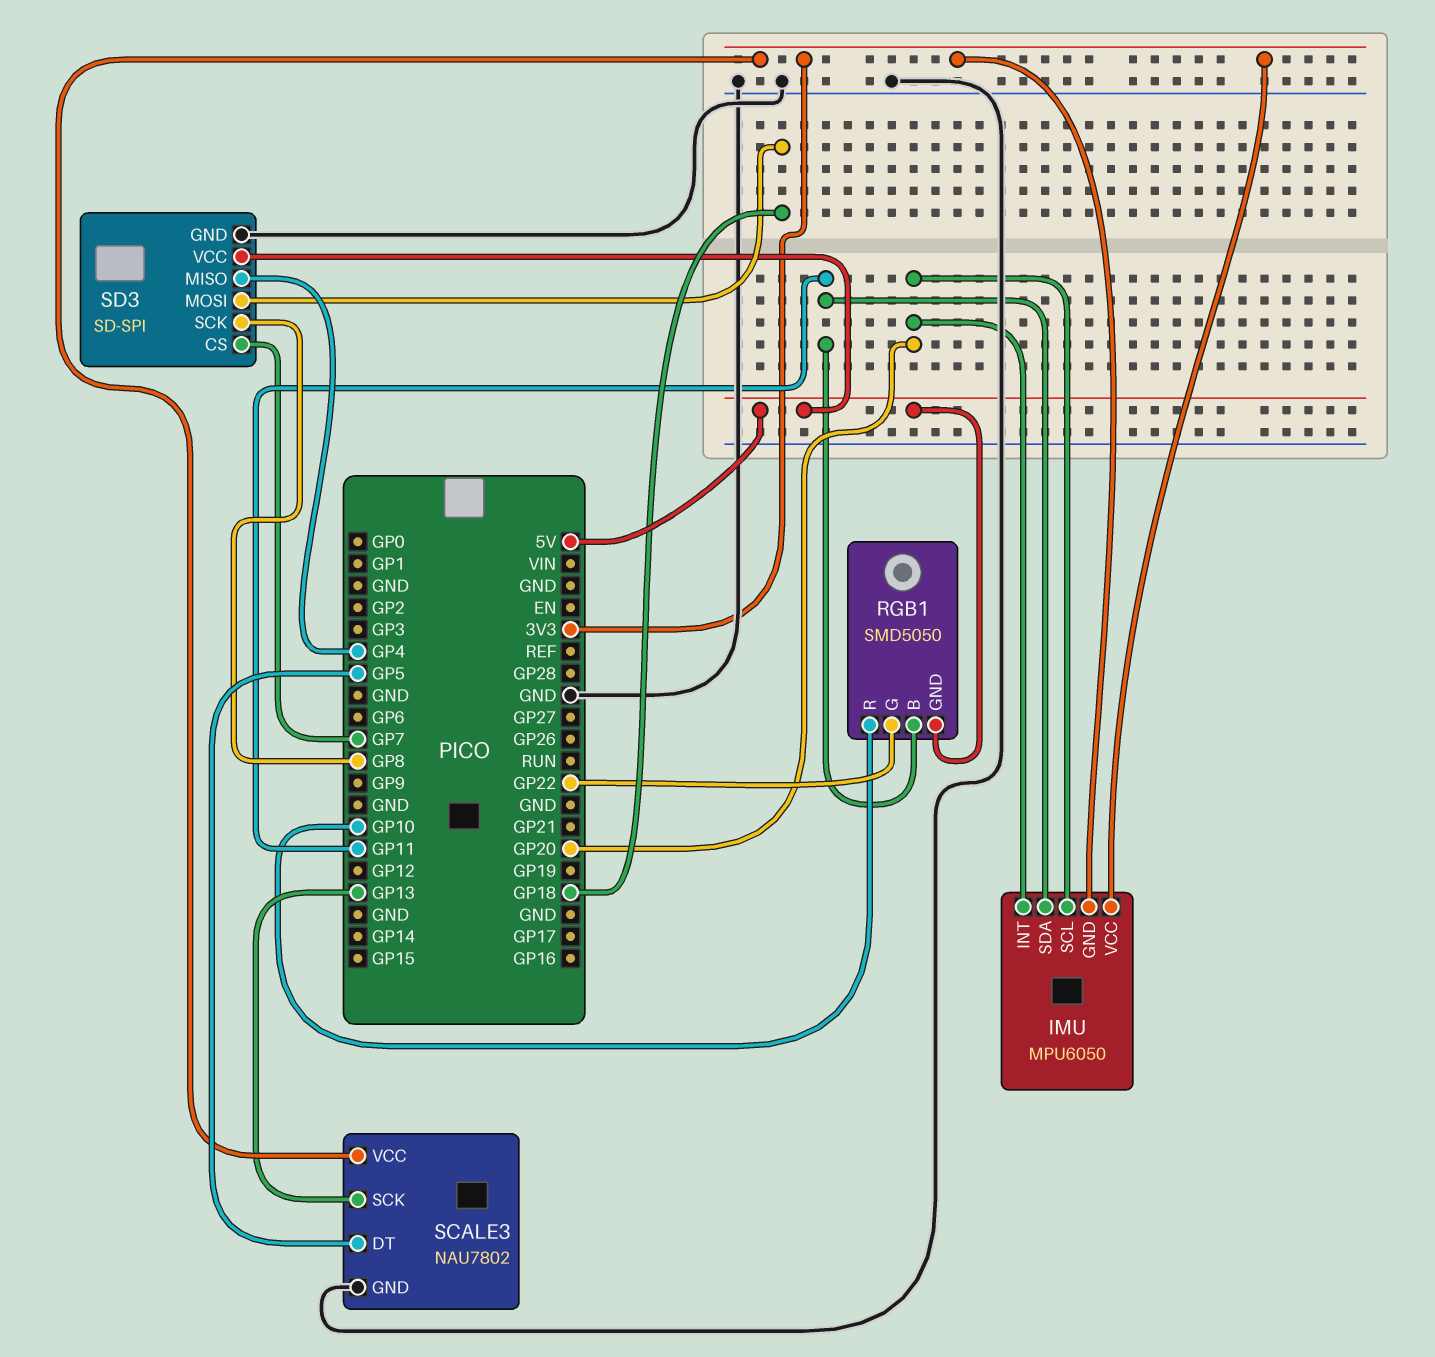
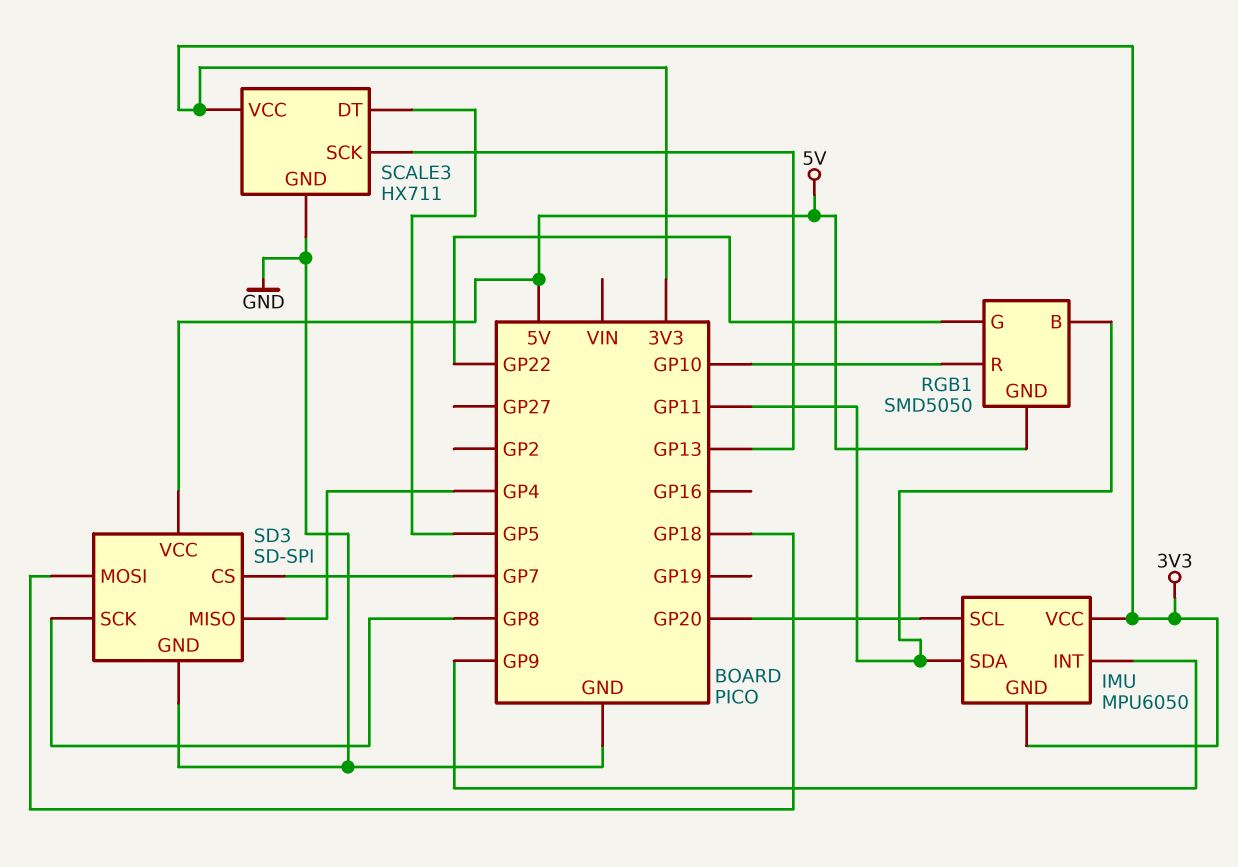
IMU pin INT: GP20 -> GP9
SCALE3: NAU7802 -> HX711

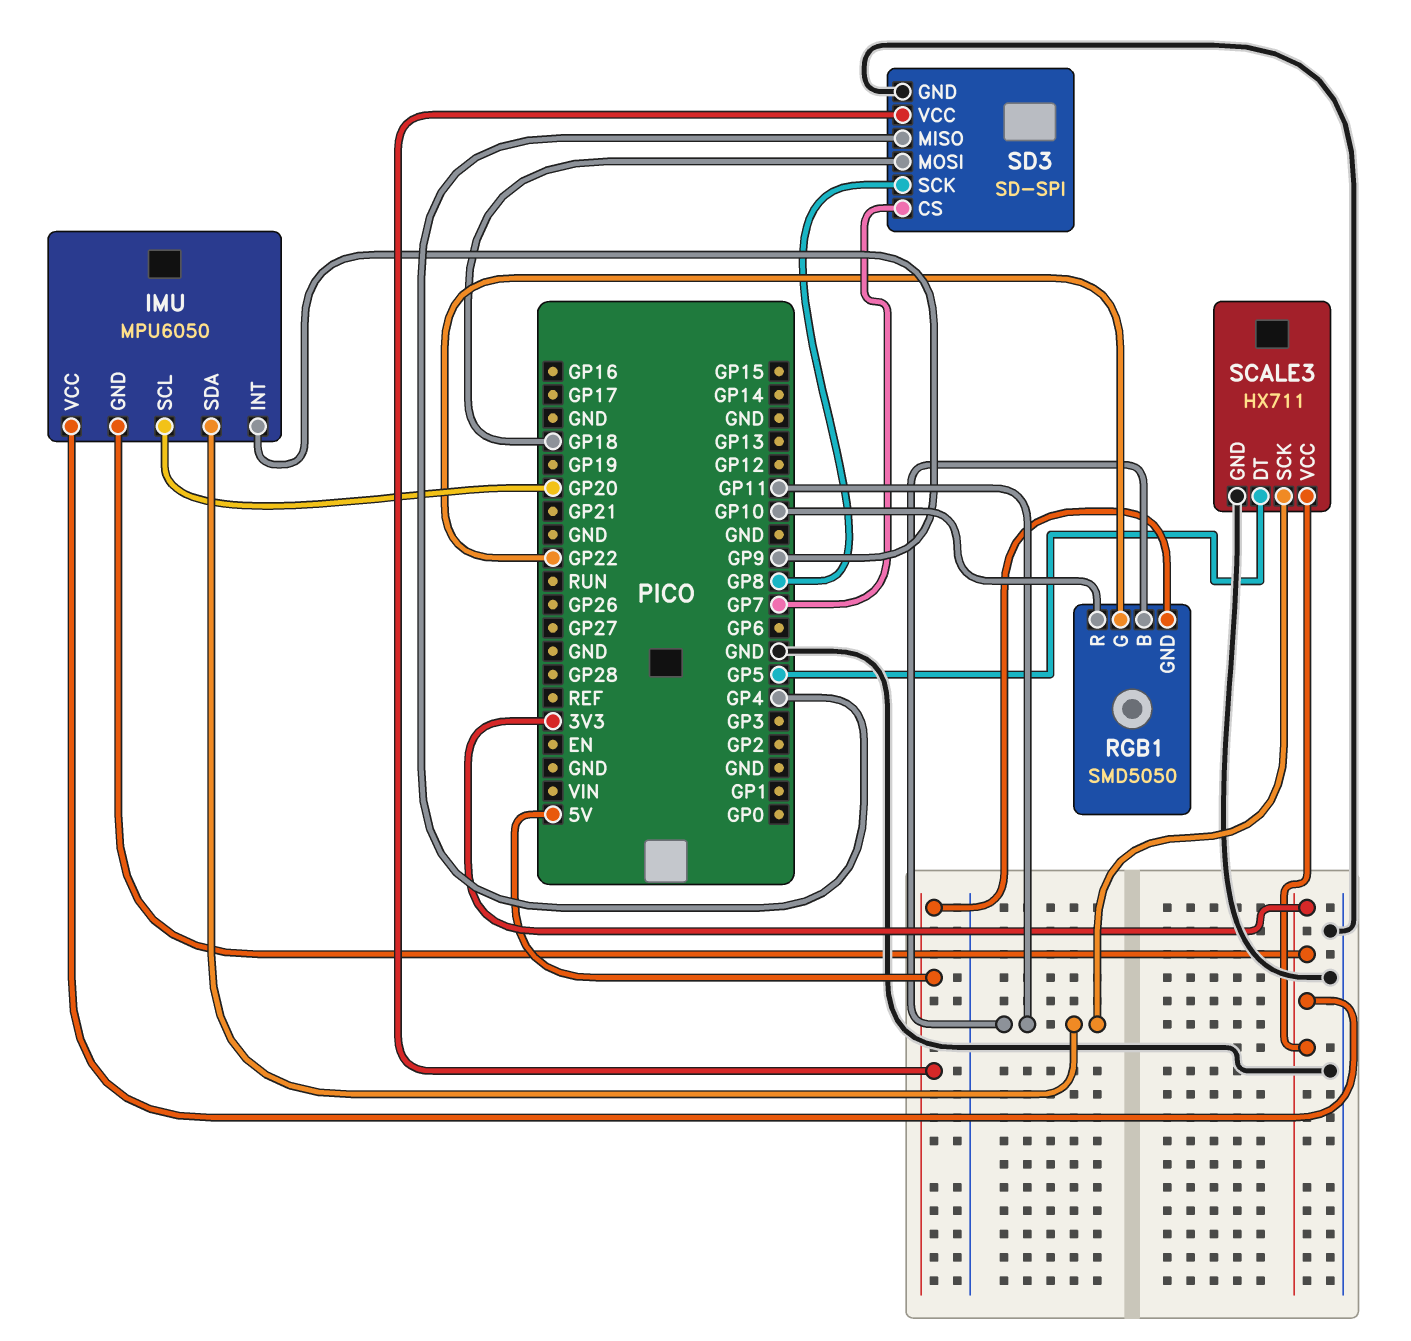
SCALE3 pin SCK: GP13 -> GP11

